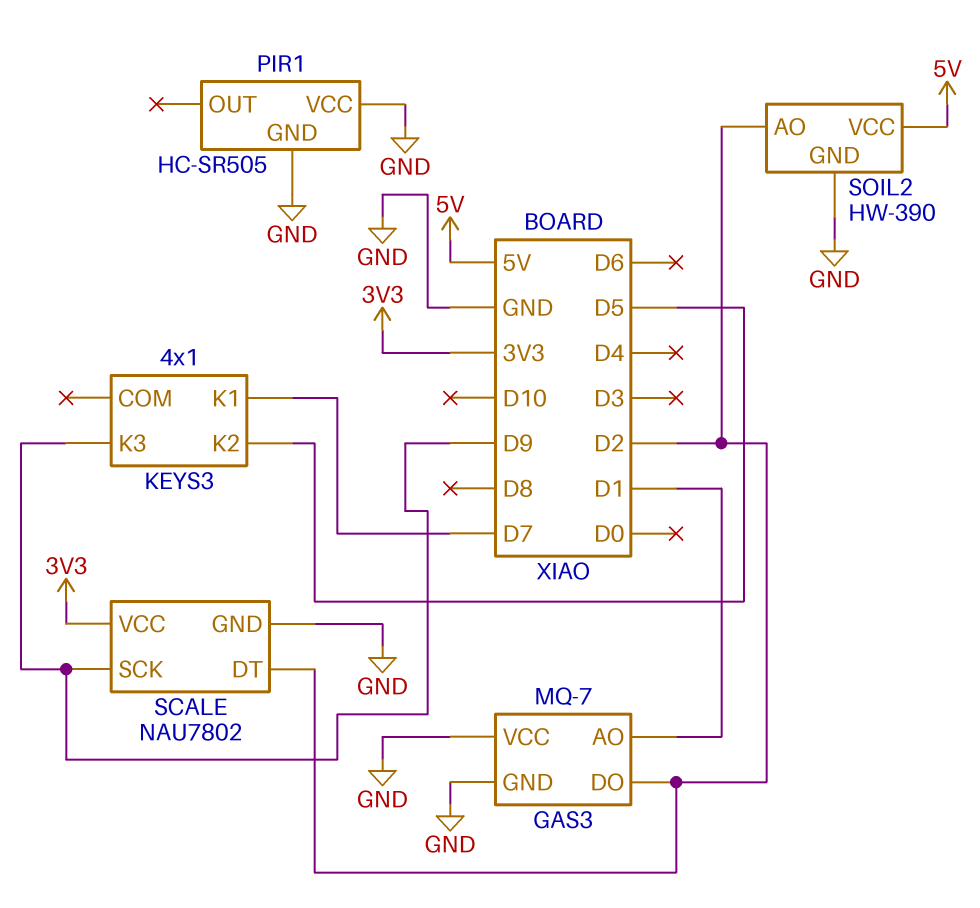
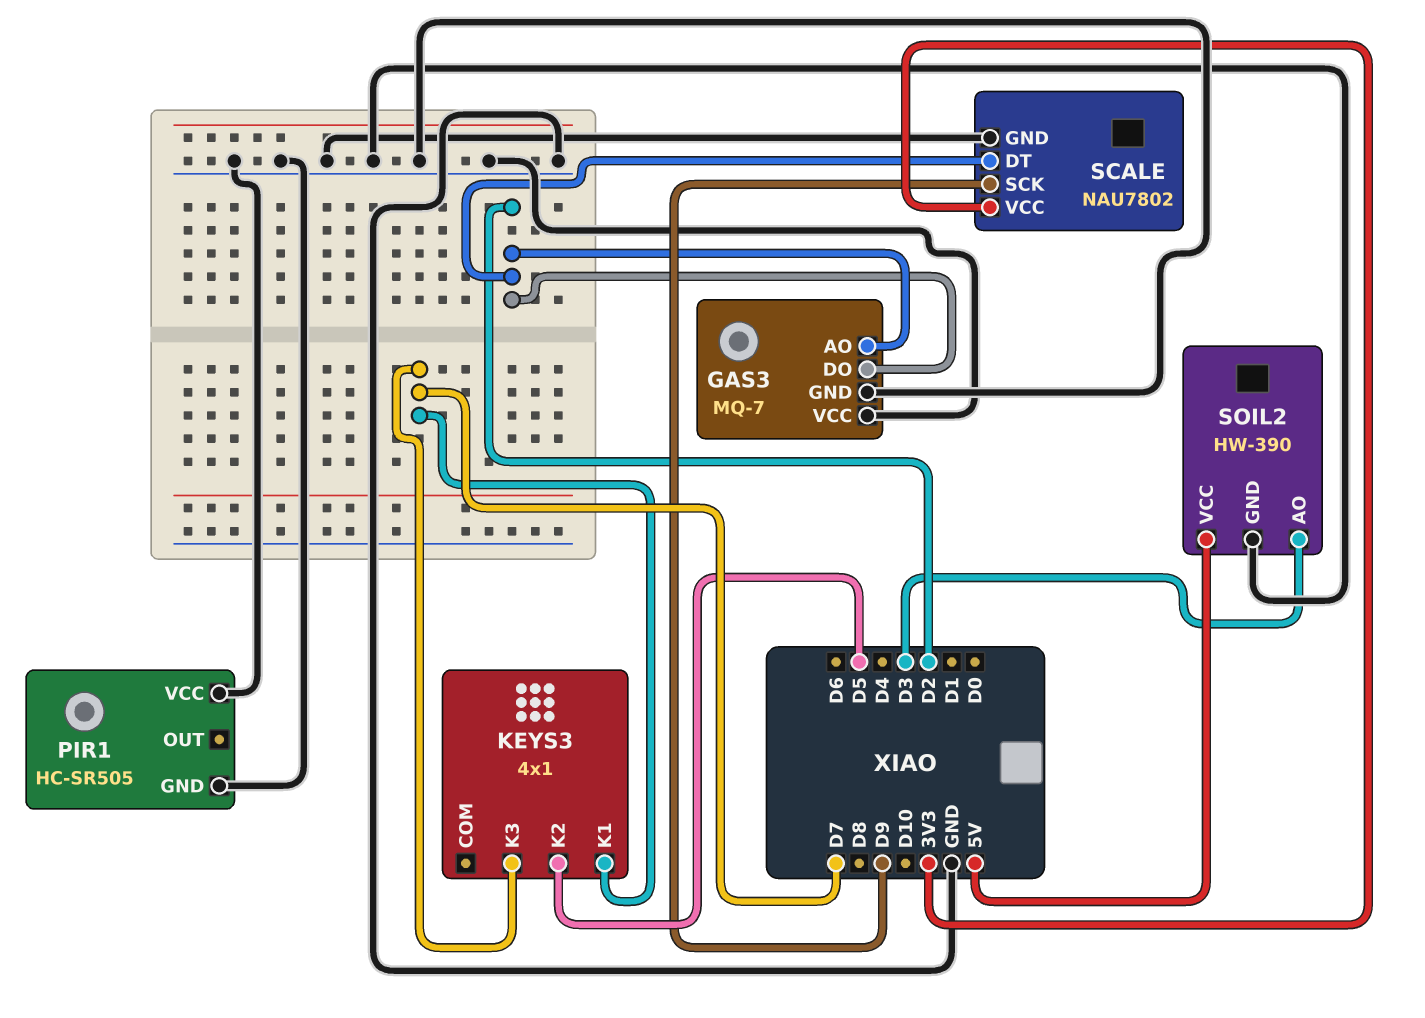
GAS3 pin AO: D1 -> D2
KEYS3 pin K3: D9 -> D7
SOIL2 pin AO: D2 -> D3

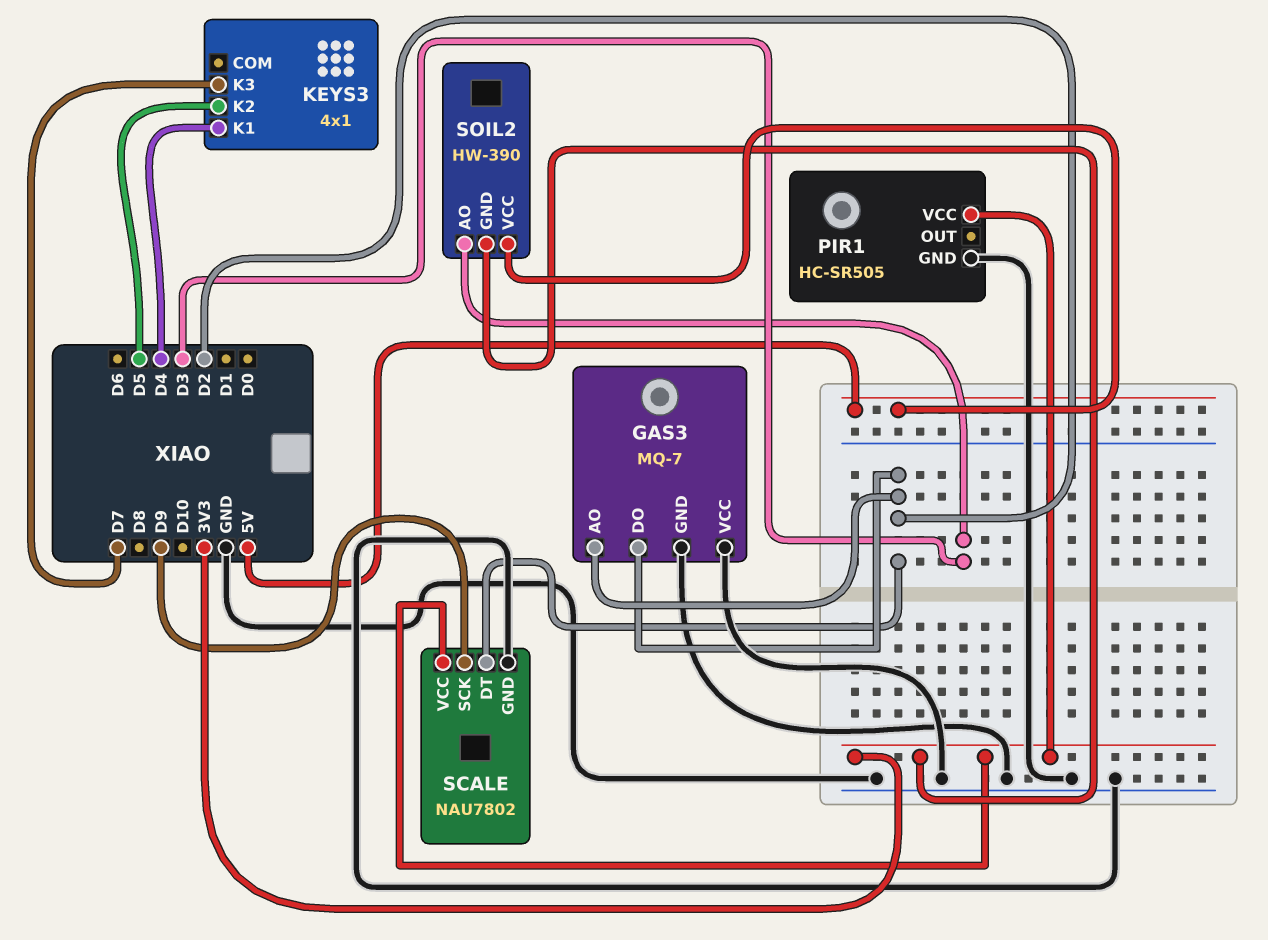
KEYS3 pin K1: D7 -> D4
PIR1 pin VCC: GND -> 3V3
SOIL2 pin GND: GND -> 3V3

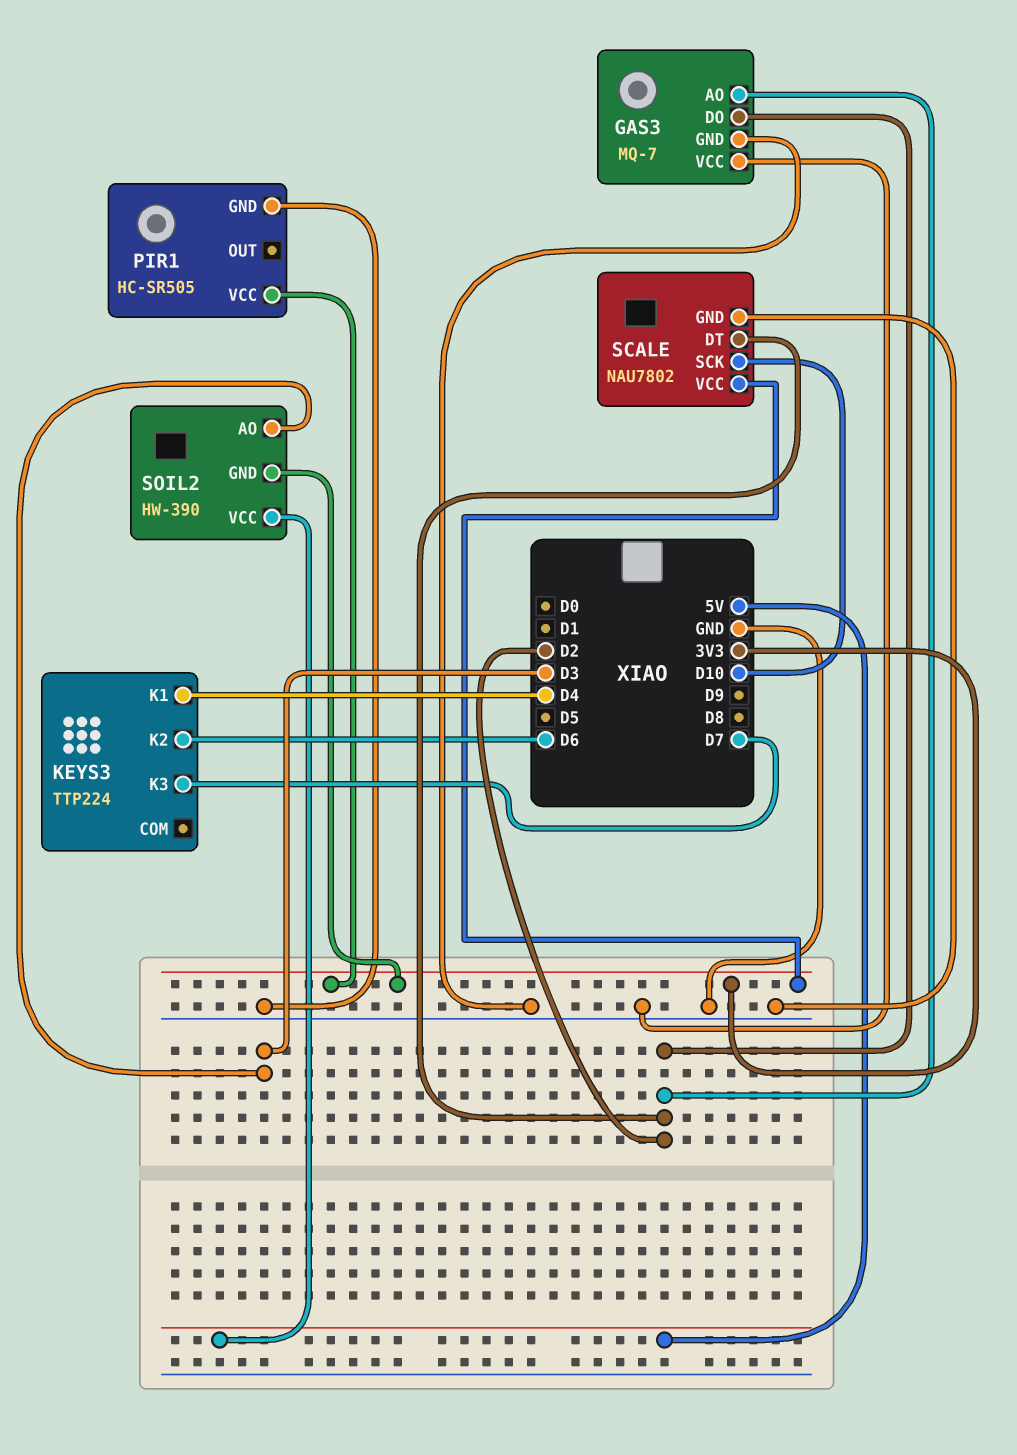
KEYS3: 4x1 -> TTP224
KEYS3 pin K2: D5 -> D6
SCALE pin SCK: D9 -> D10

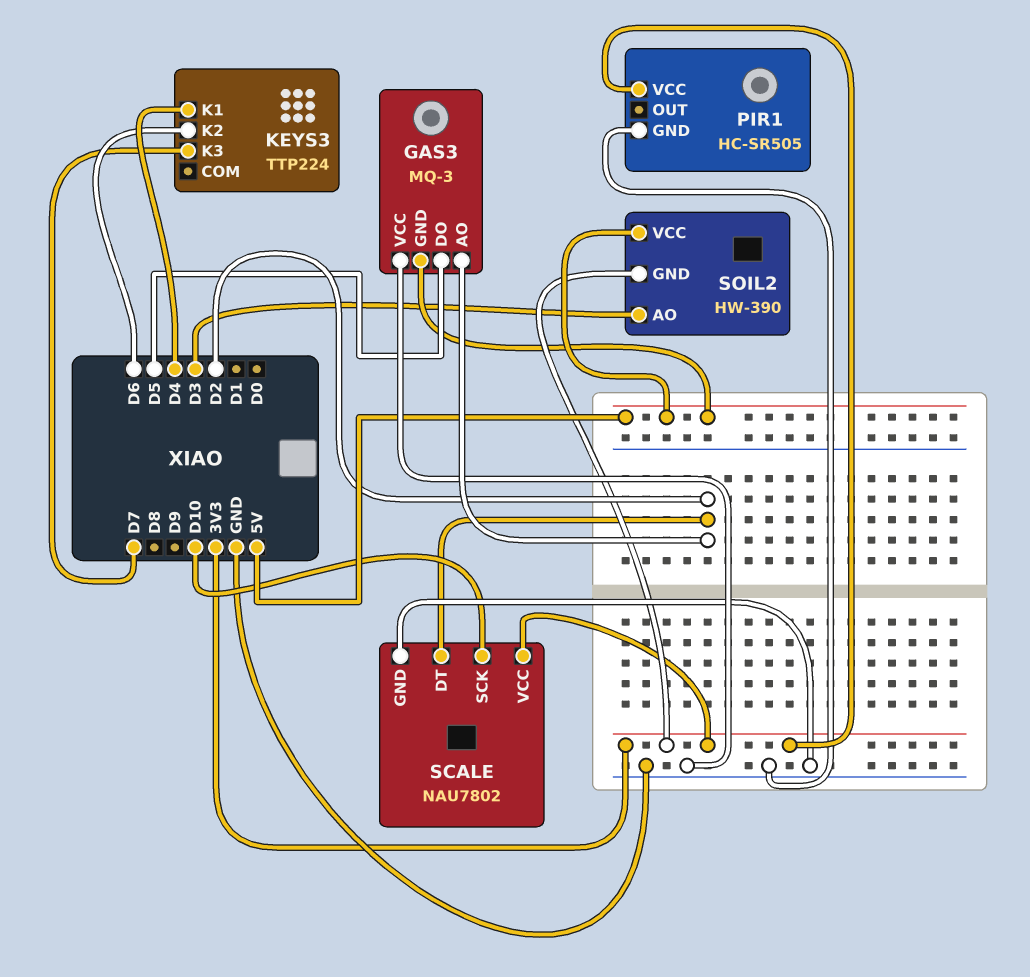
GAS3: MQ-7 -> MQ-3
GAS3 pin DO: D2 -> D5
GAS3 pin GND: GND -> 5V

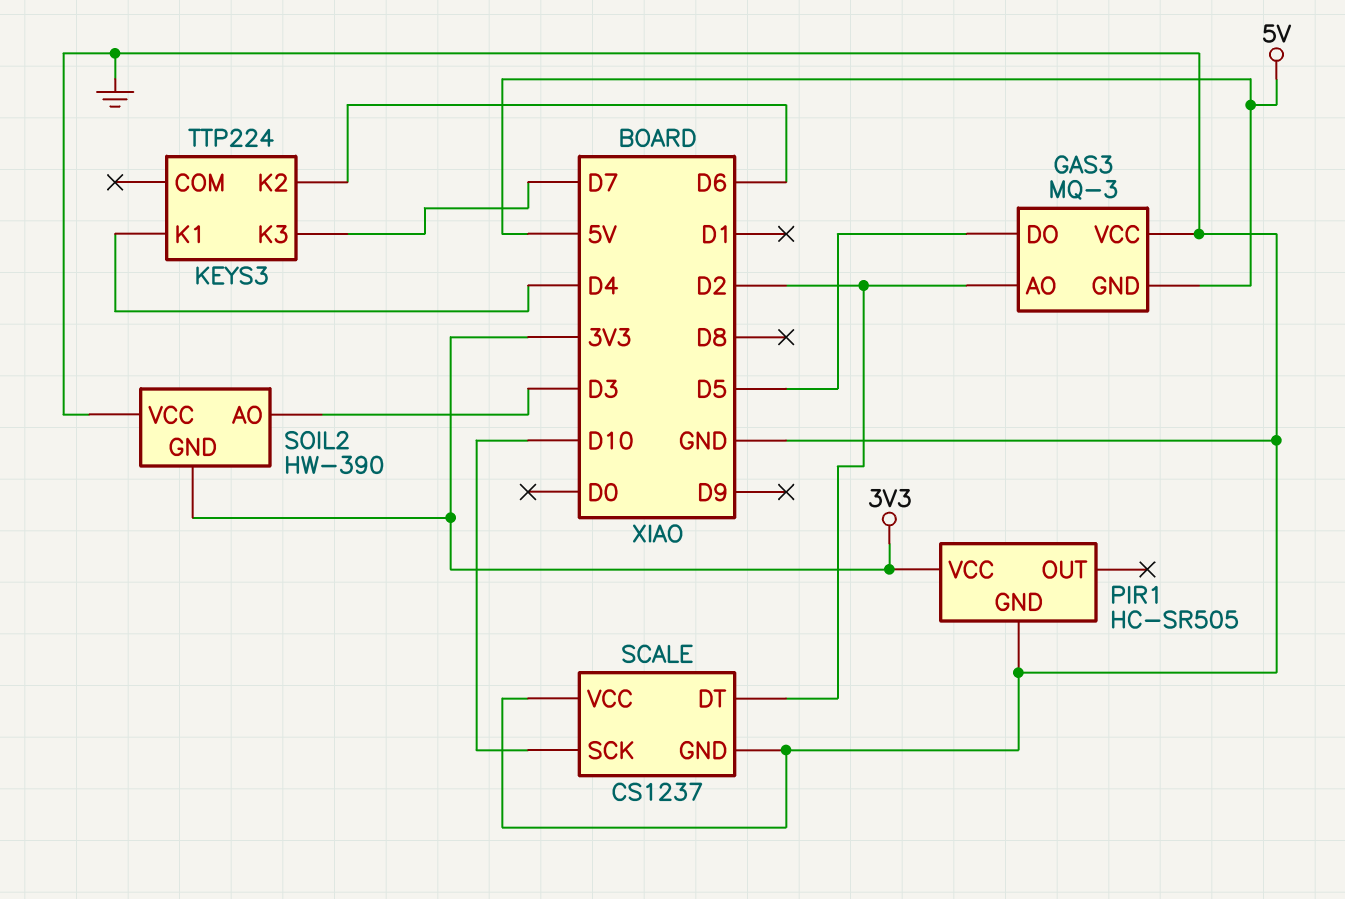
SCALE: NAU7802 -> CS1237
SCALE pin VCC: 3V3 -> GND
SOIL2 pin VCC: 5V -> GND

